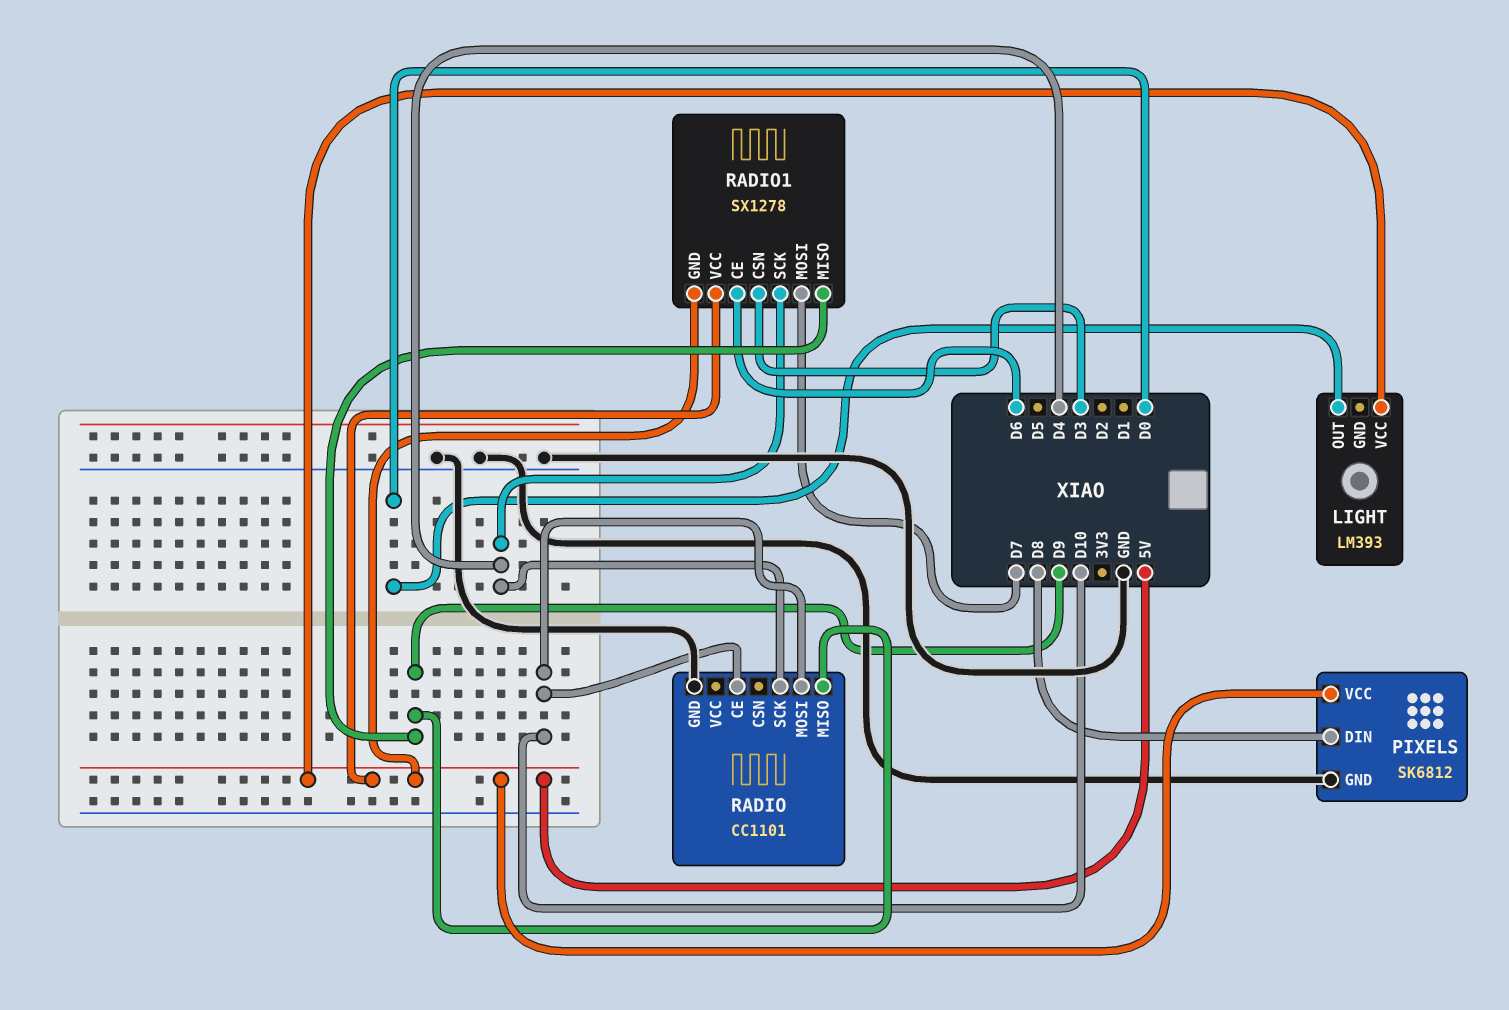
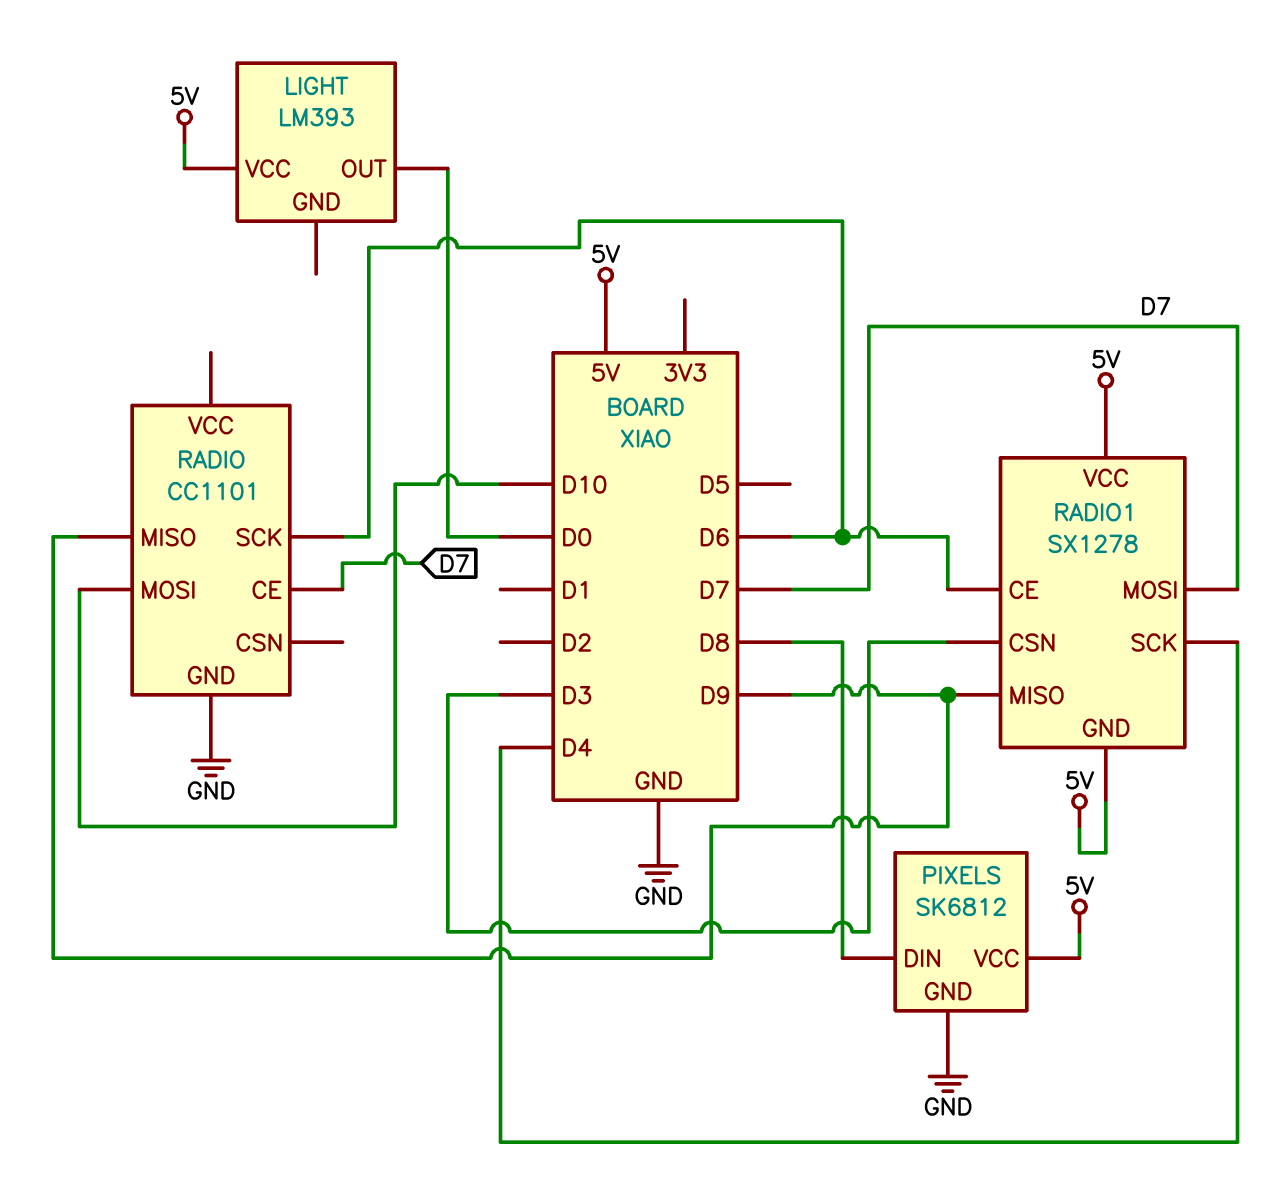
RADIO pin CE: D10 -> D7
RADIO pin SCK: D4 -> D6

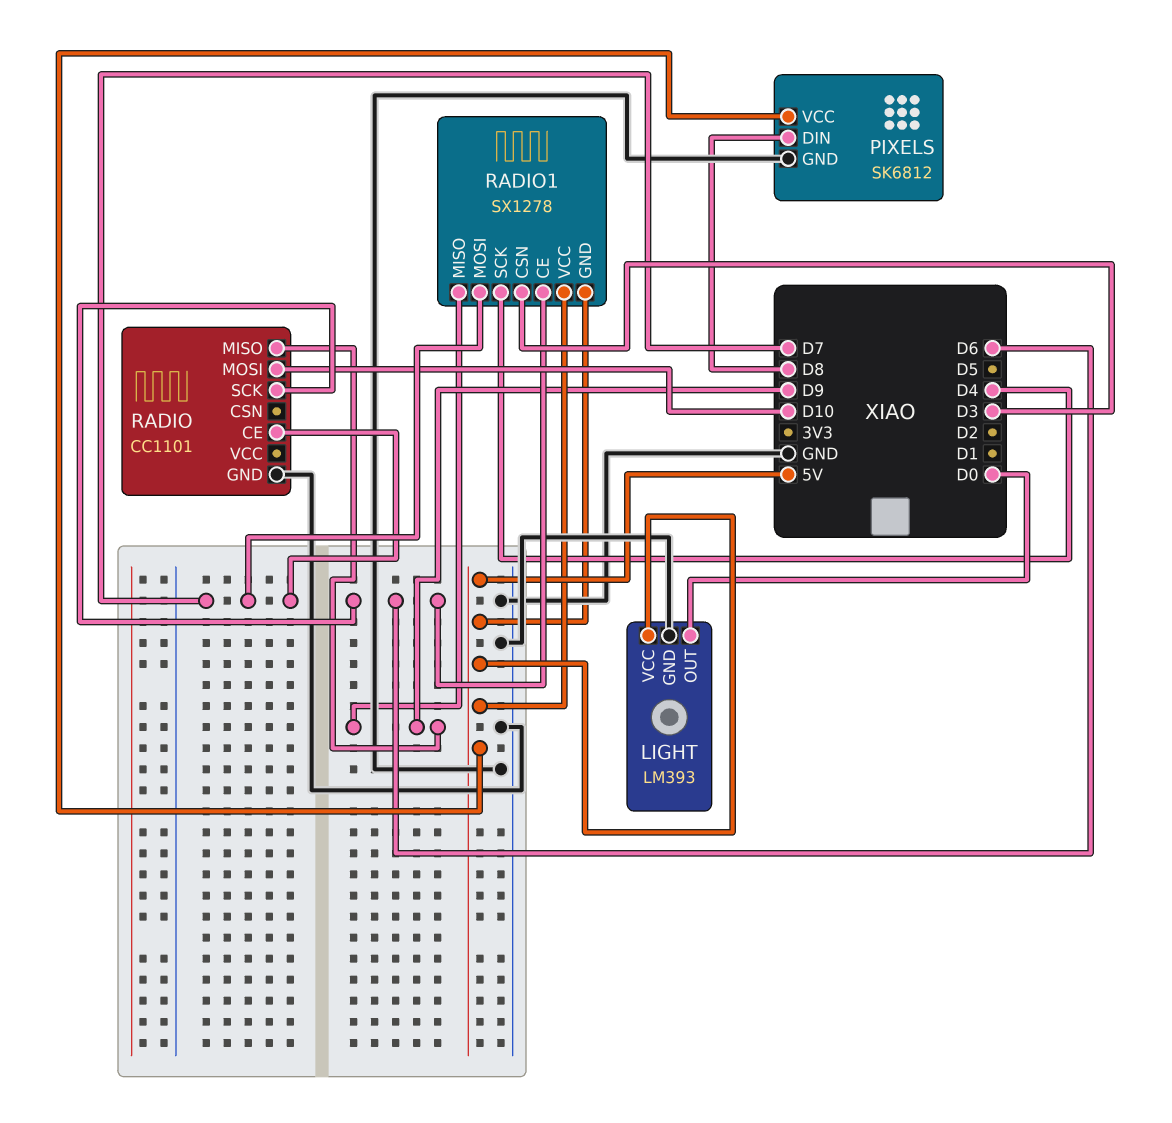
LIGHT pin GND: none -> GND

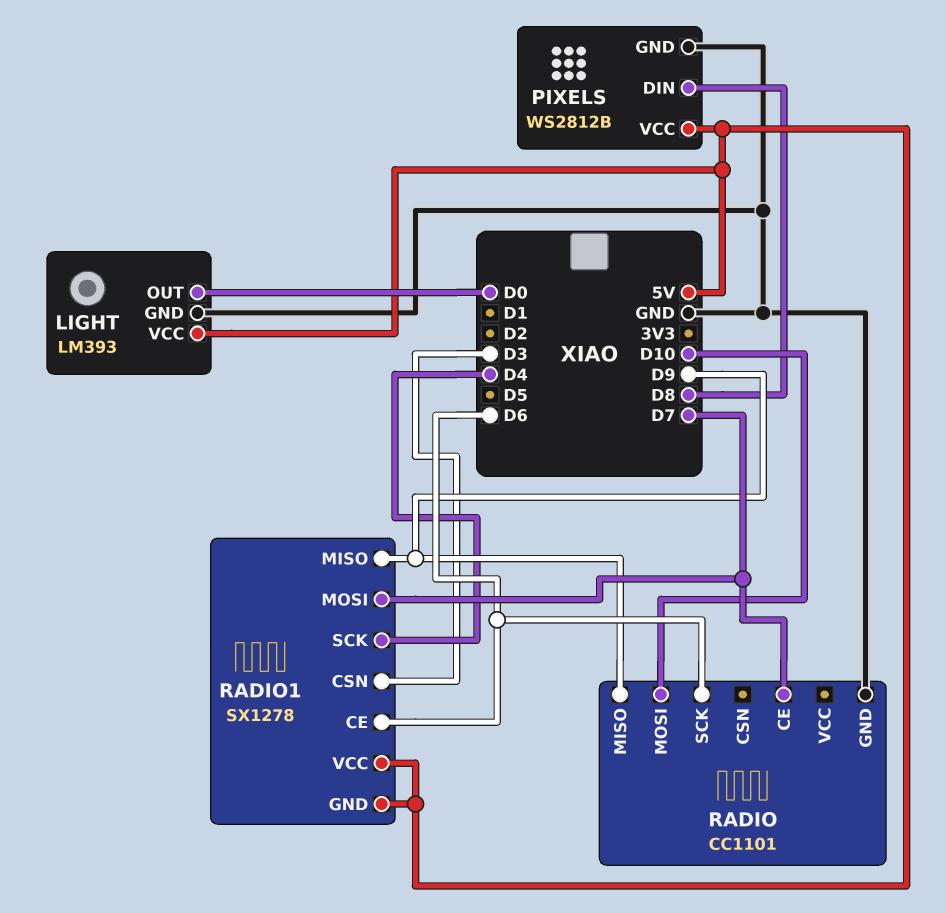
PIXELS: SK6812 -> WS2812B

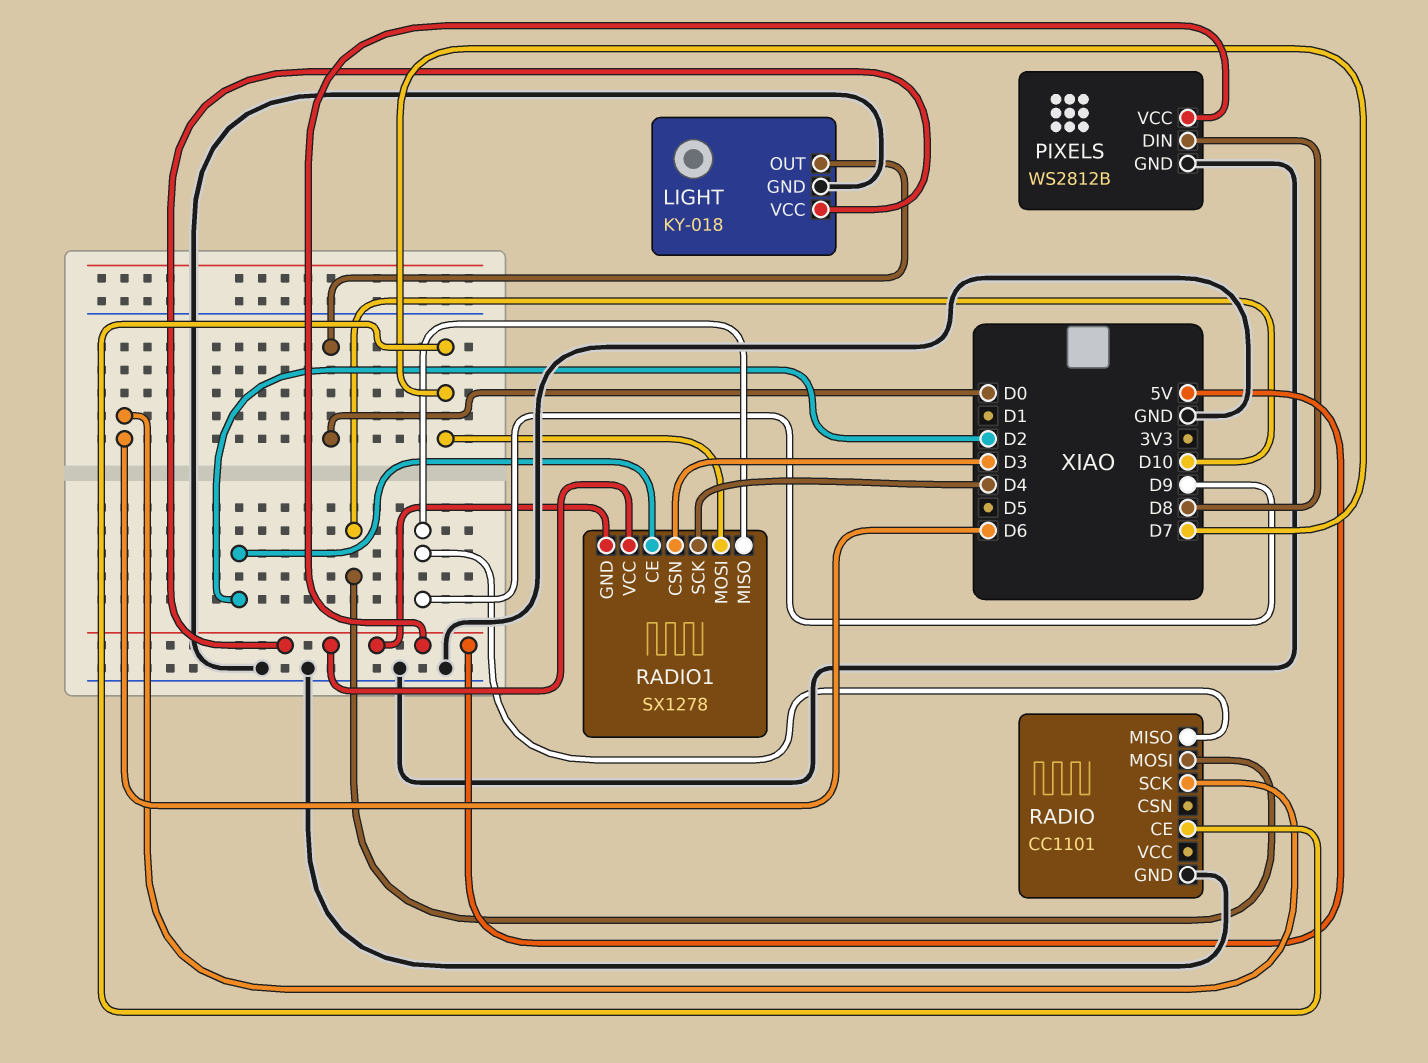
LIGHT: LM393 -> KY-018
RADIO1 pin CE: D6 -> D2

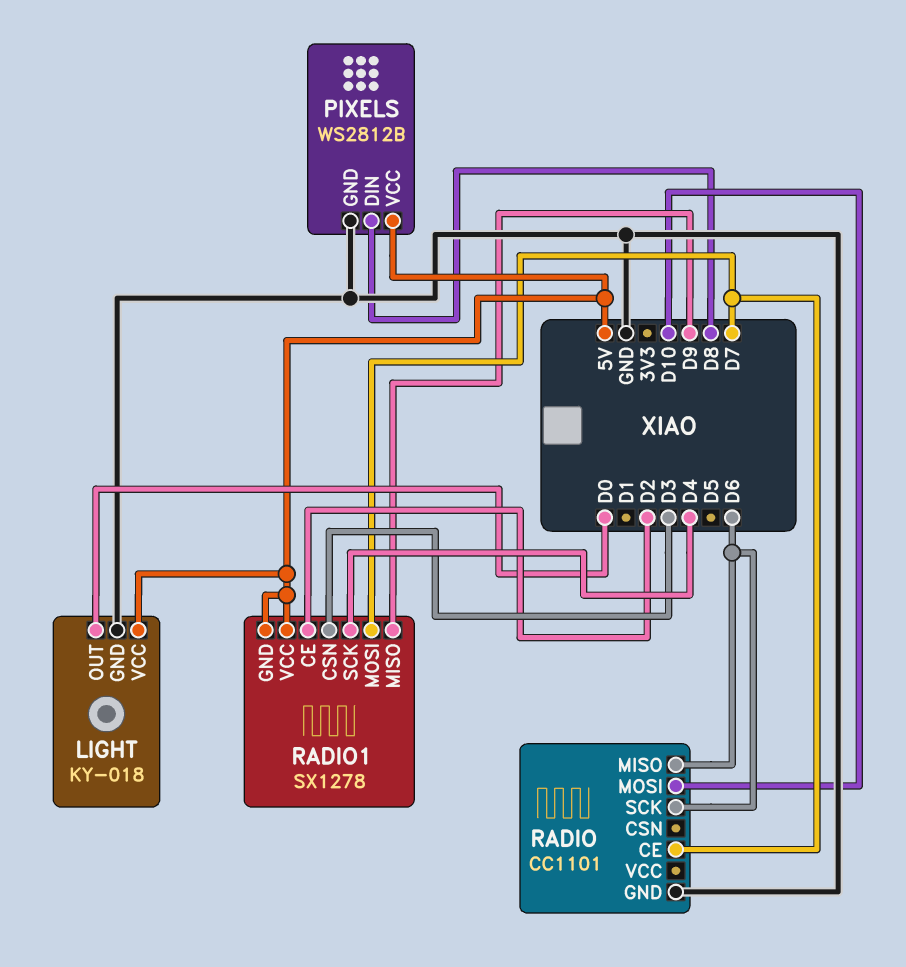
RADIO pin MISO: D9 -> D6

